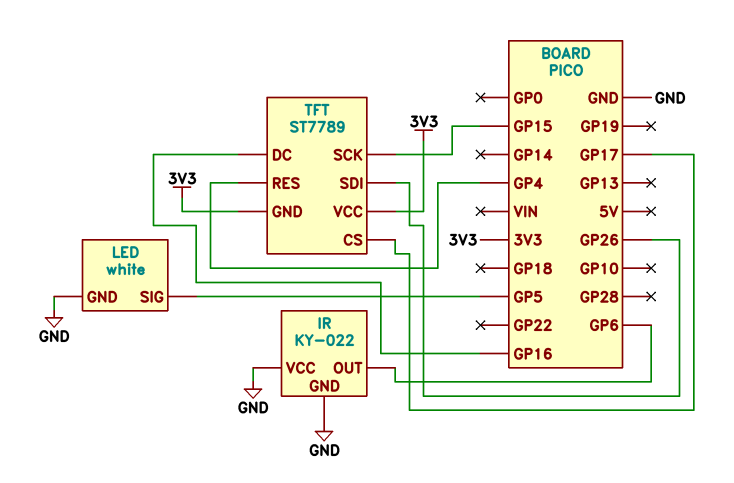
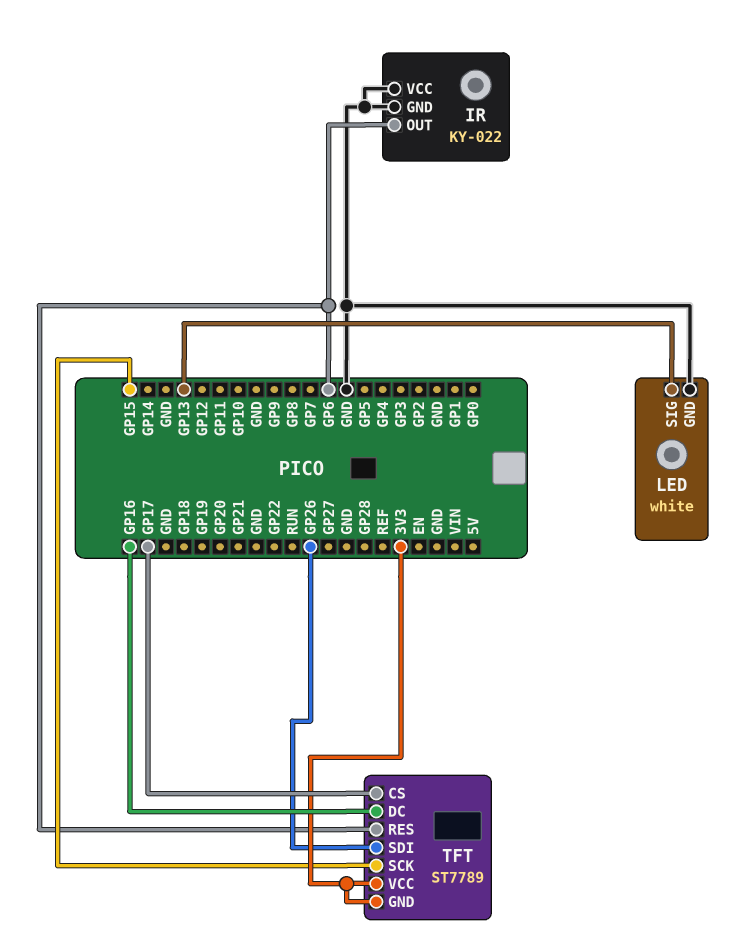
LED pin SIG: GP5 -> GP13
TFT pin RES: GP4 -> GP6

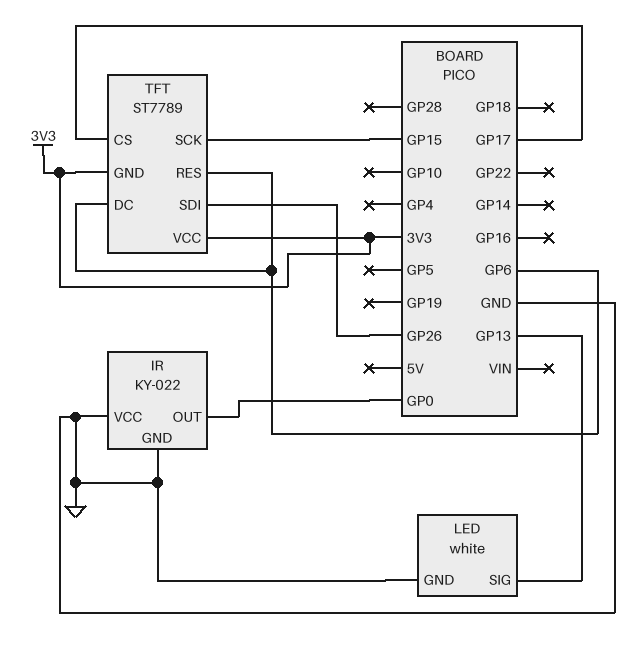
IR pin OUT: GP6 -> GP0
TFT pin DC: GP16 -> GP6

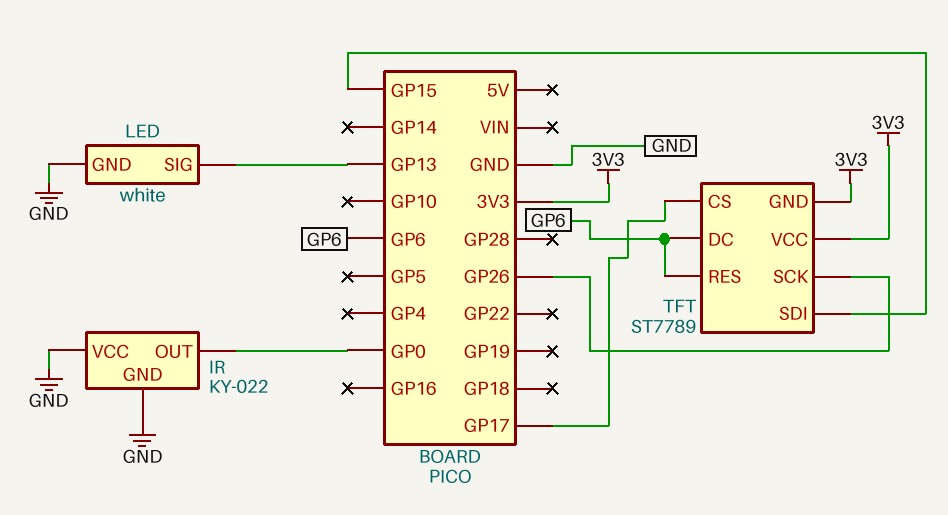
TFT pin SCK: GP15 -> GP26
TFT pin SDI: GP26 -> GP15

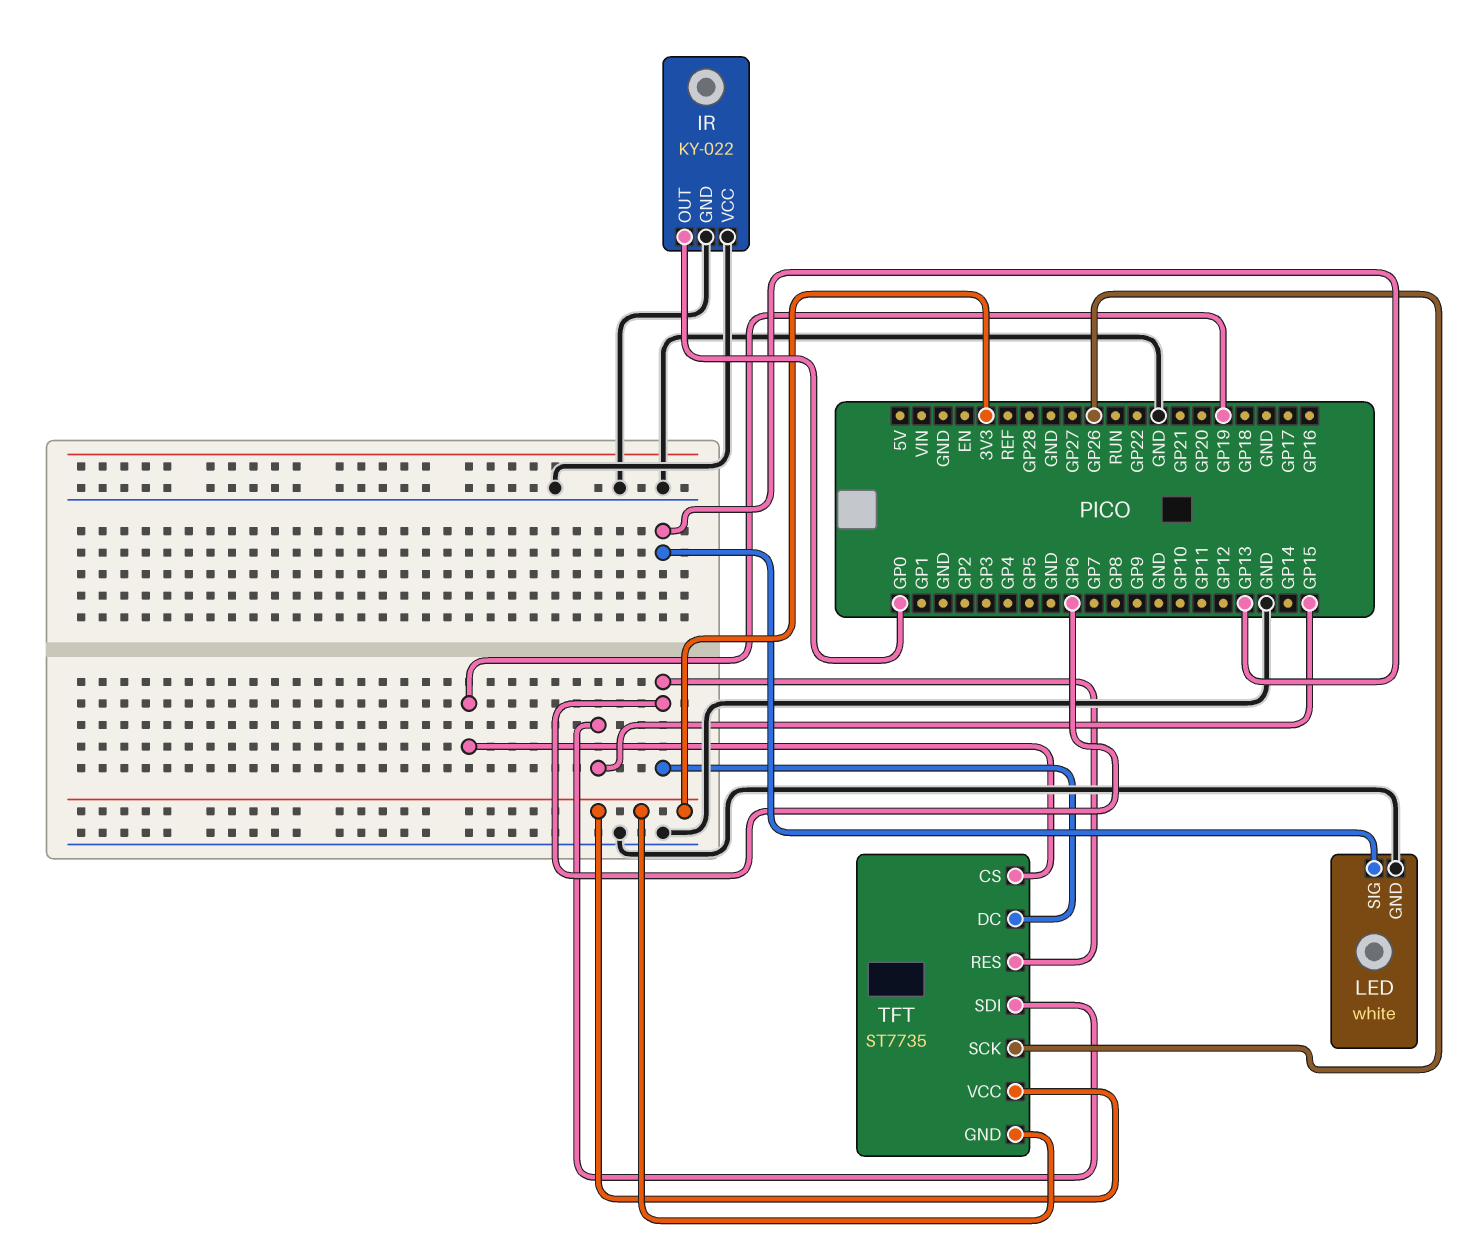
TFT: ST7789 -> ST7735
TFT pin CS: GP17 -> GP19

